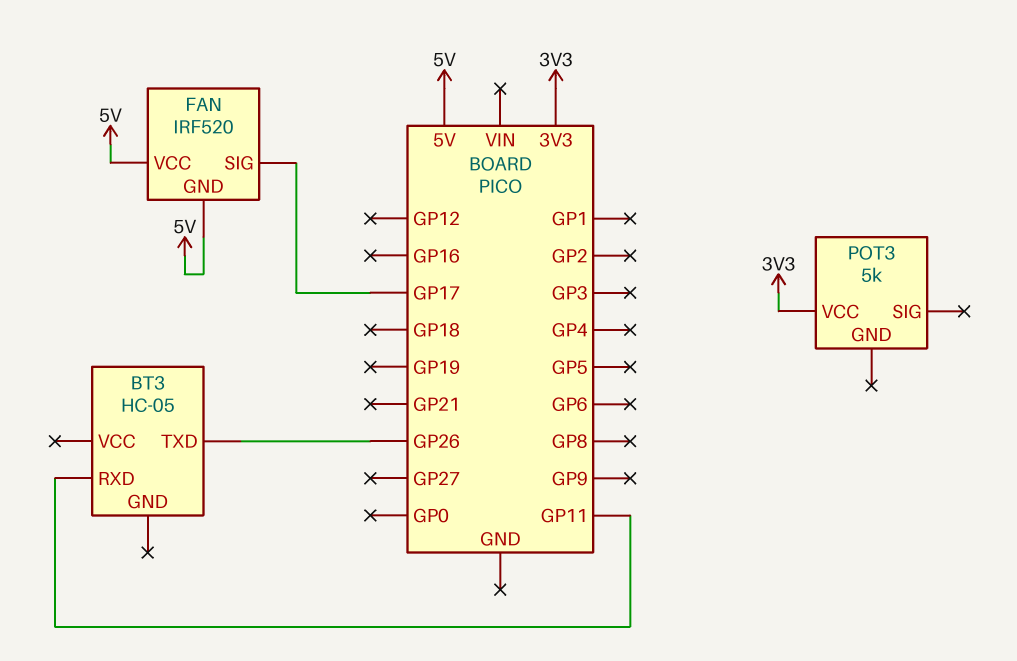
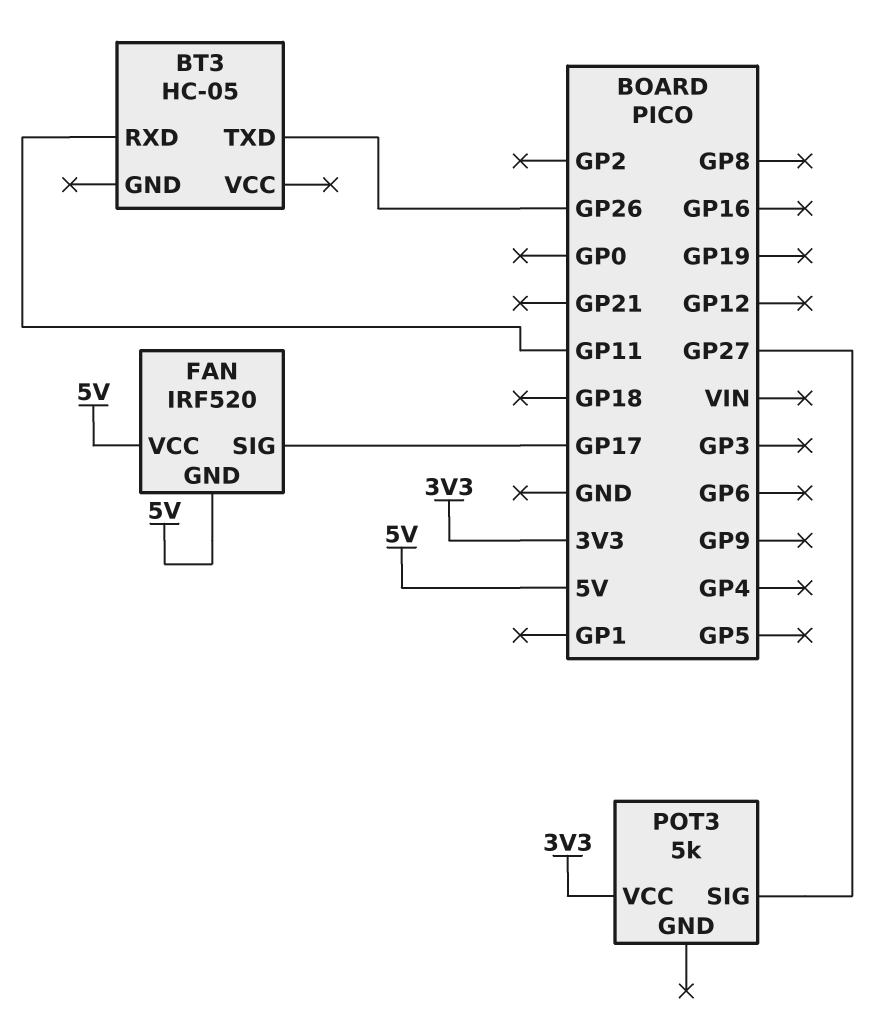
POT3 pin SIG: none -> GP27

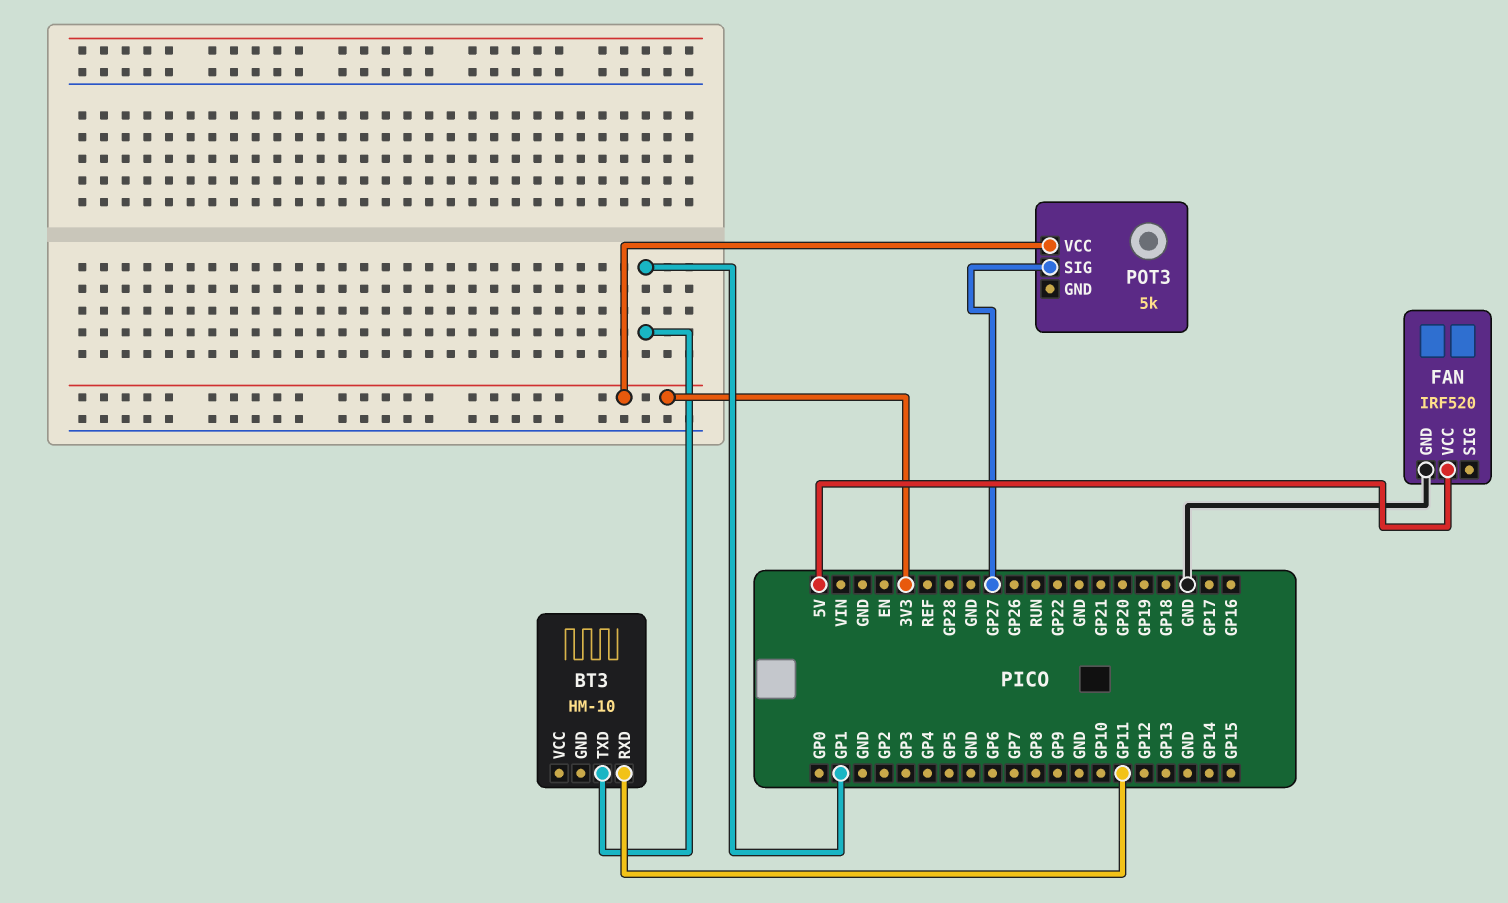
BT3: HC-05 -> HM-10
BT3 pin TXD: GP26 -> GP1
FAN pin GND: 5V -> GND
FAN pin SIG: GP17 -> none

